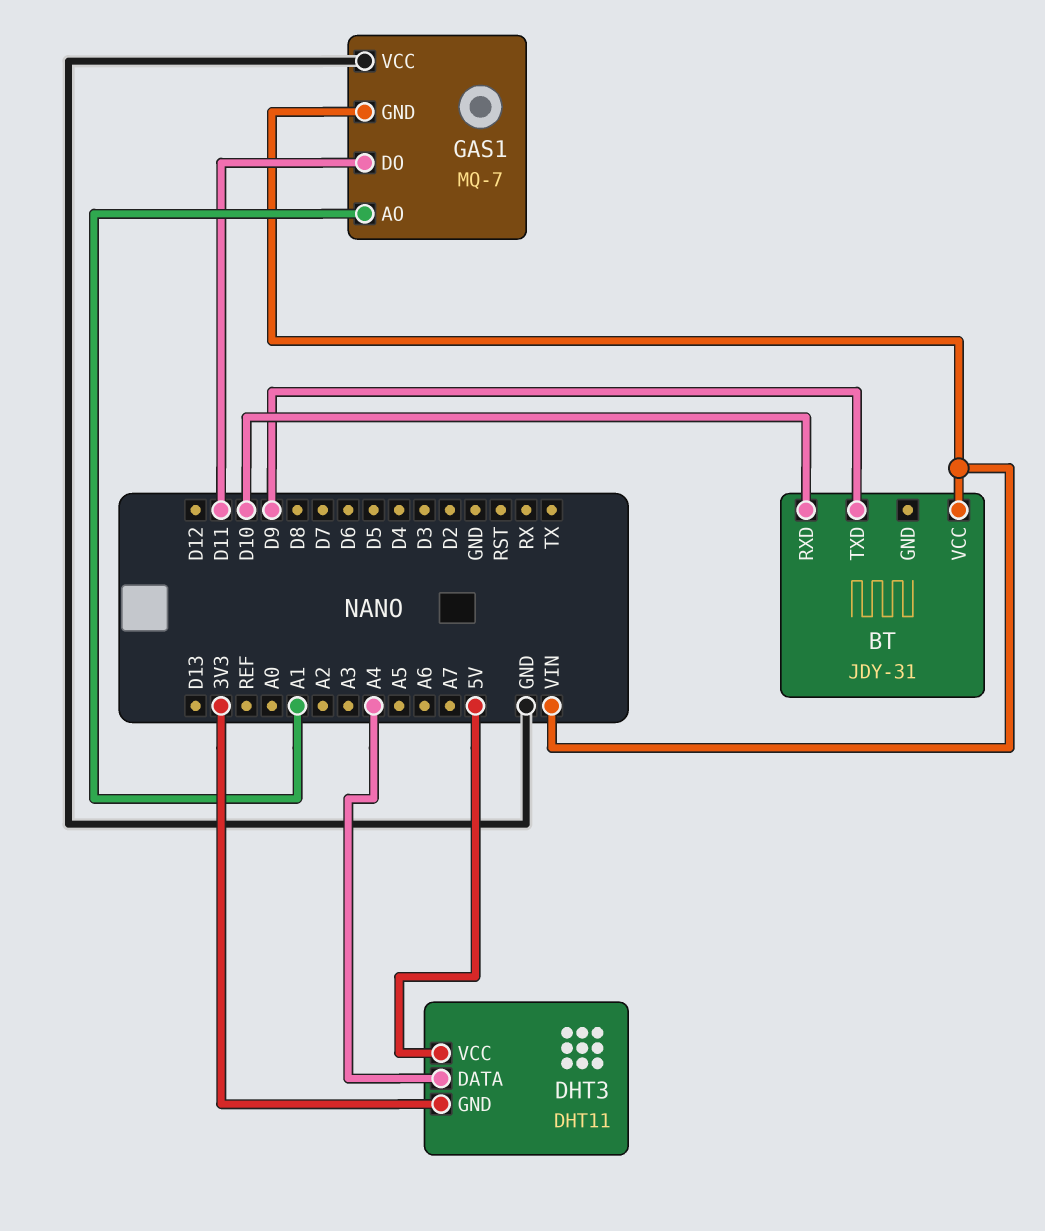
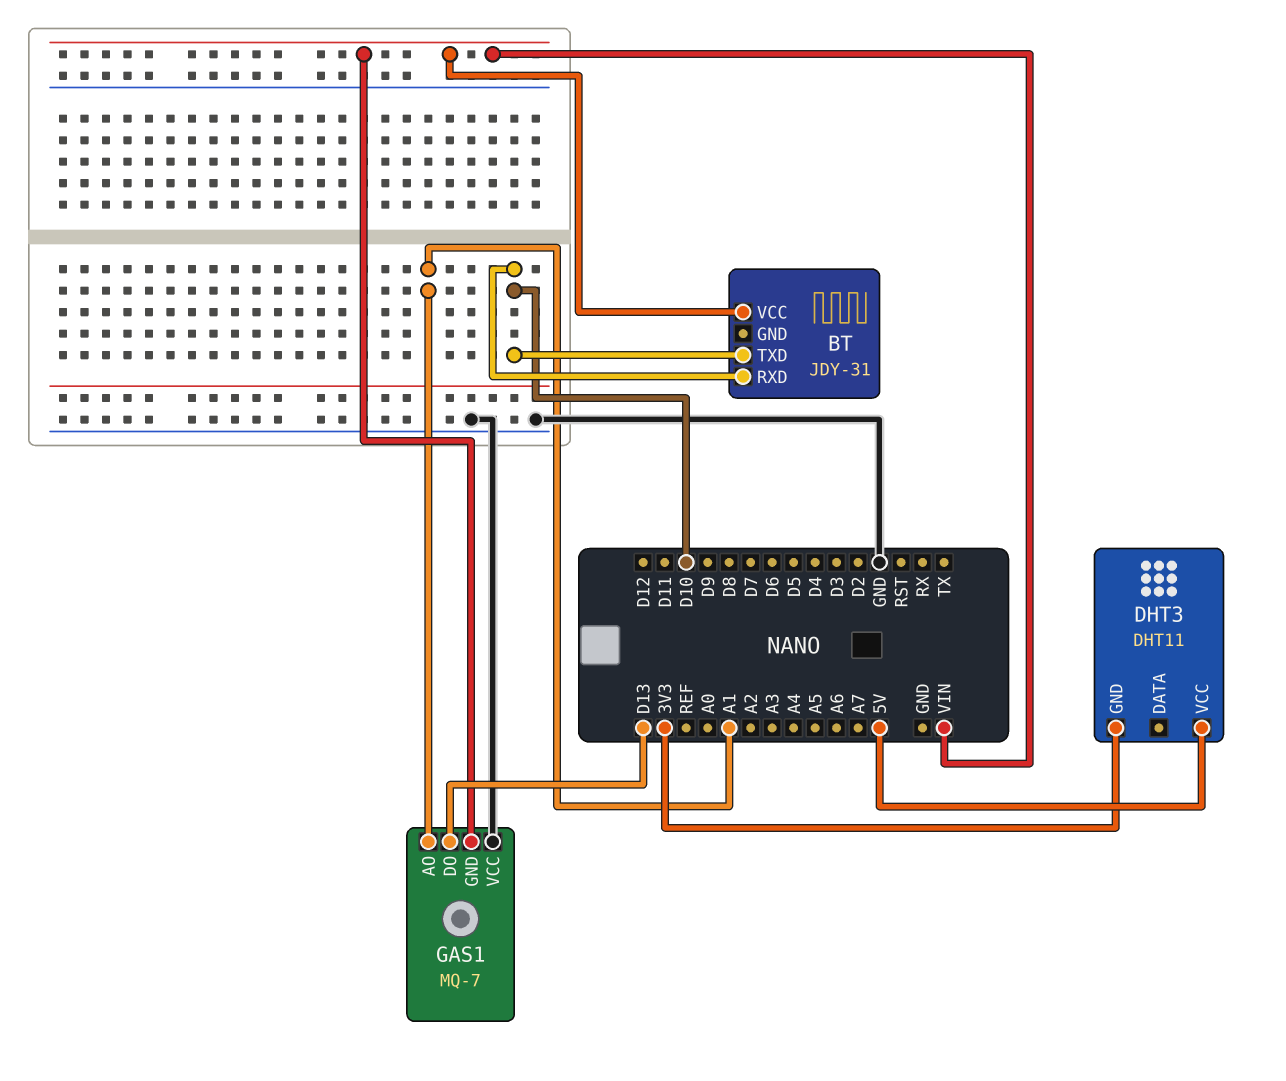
BT pin TXD: D9 -> D10
DHT3 pin DATA: A4 -> none
GAS1 pin DO: D11 -> D13

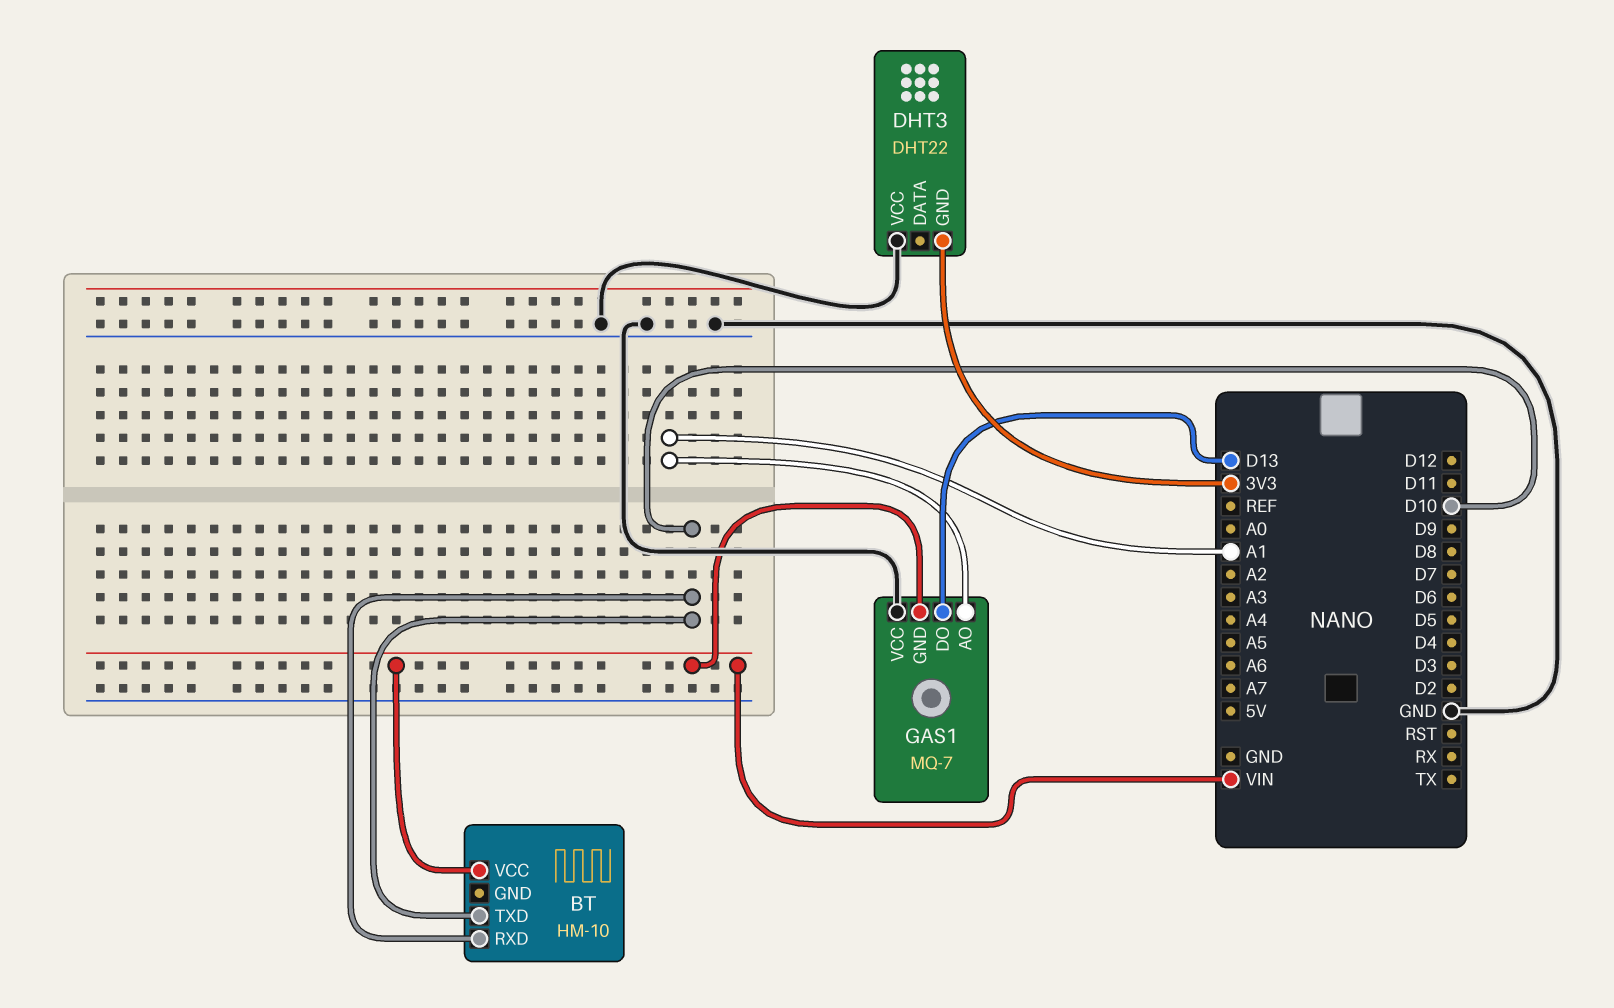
BT: JDY-31 -> HM-10
DHT3: DHT11 -> DHT22
DHT3 pin VCC: 5V -> GND

